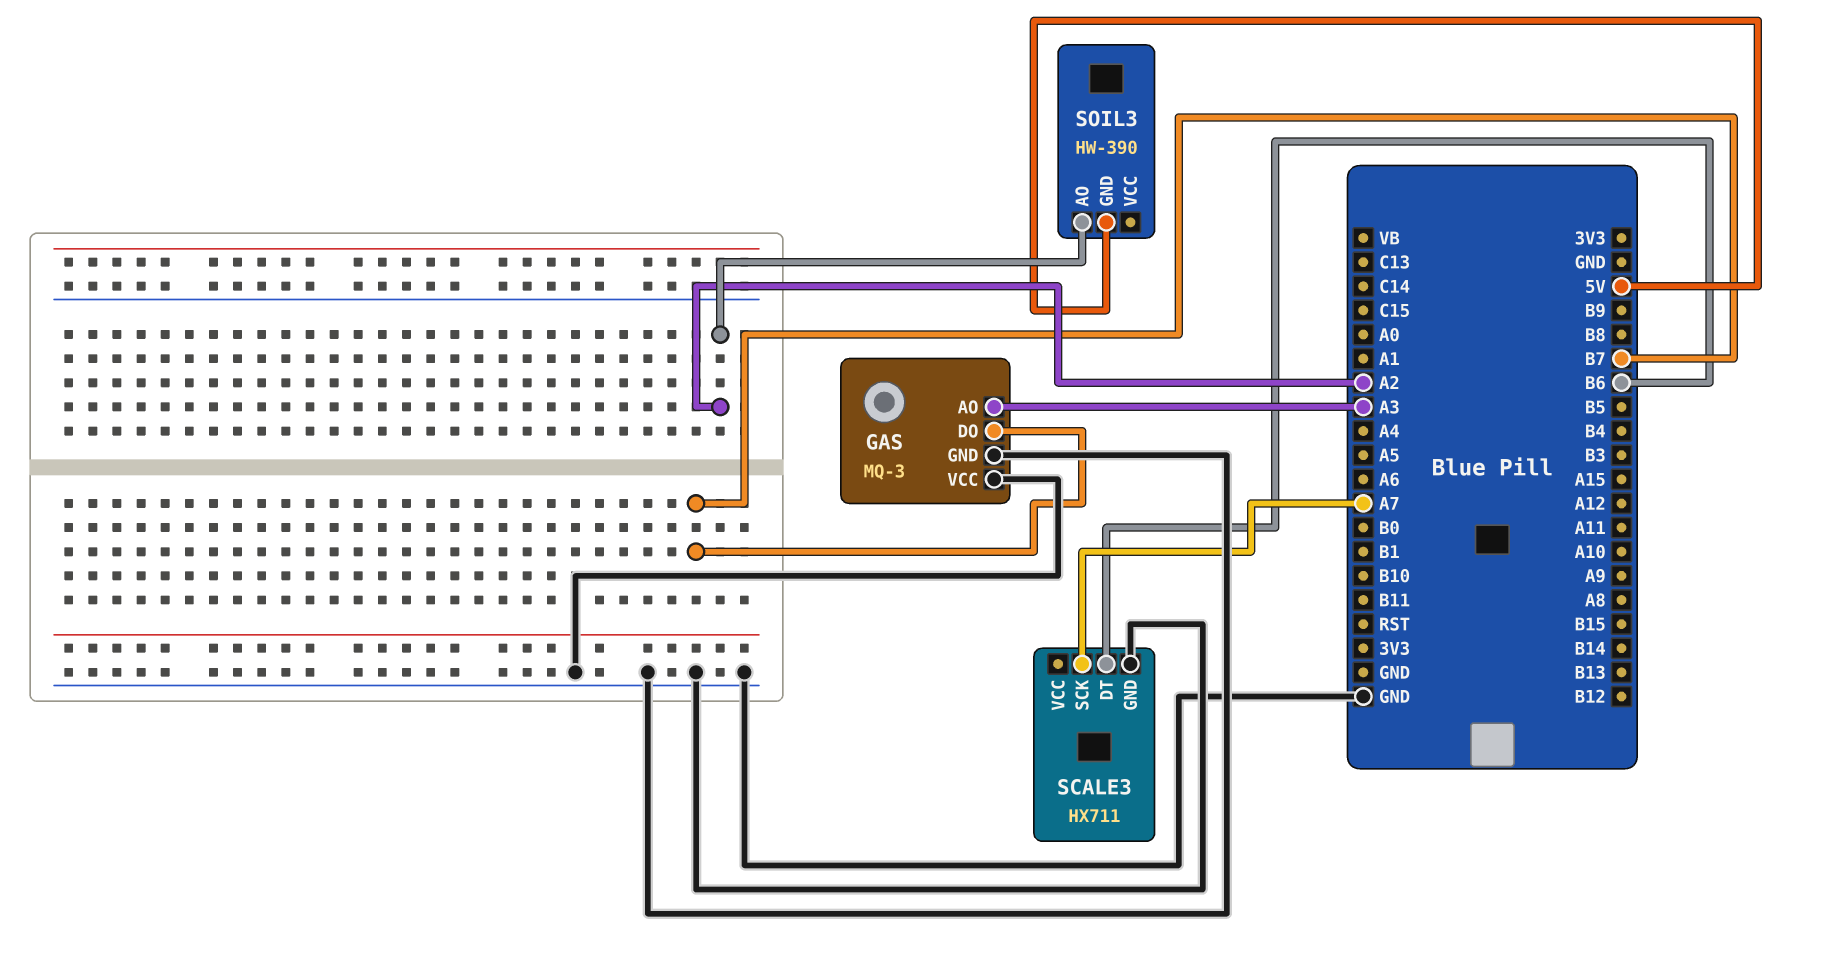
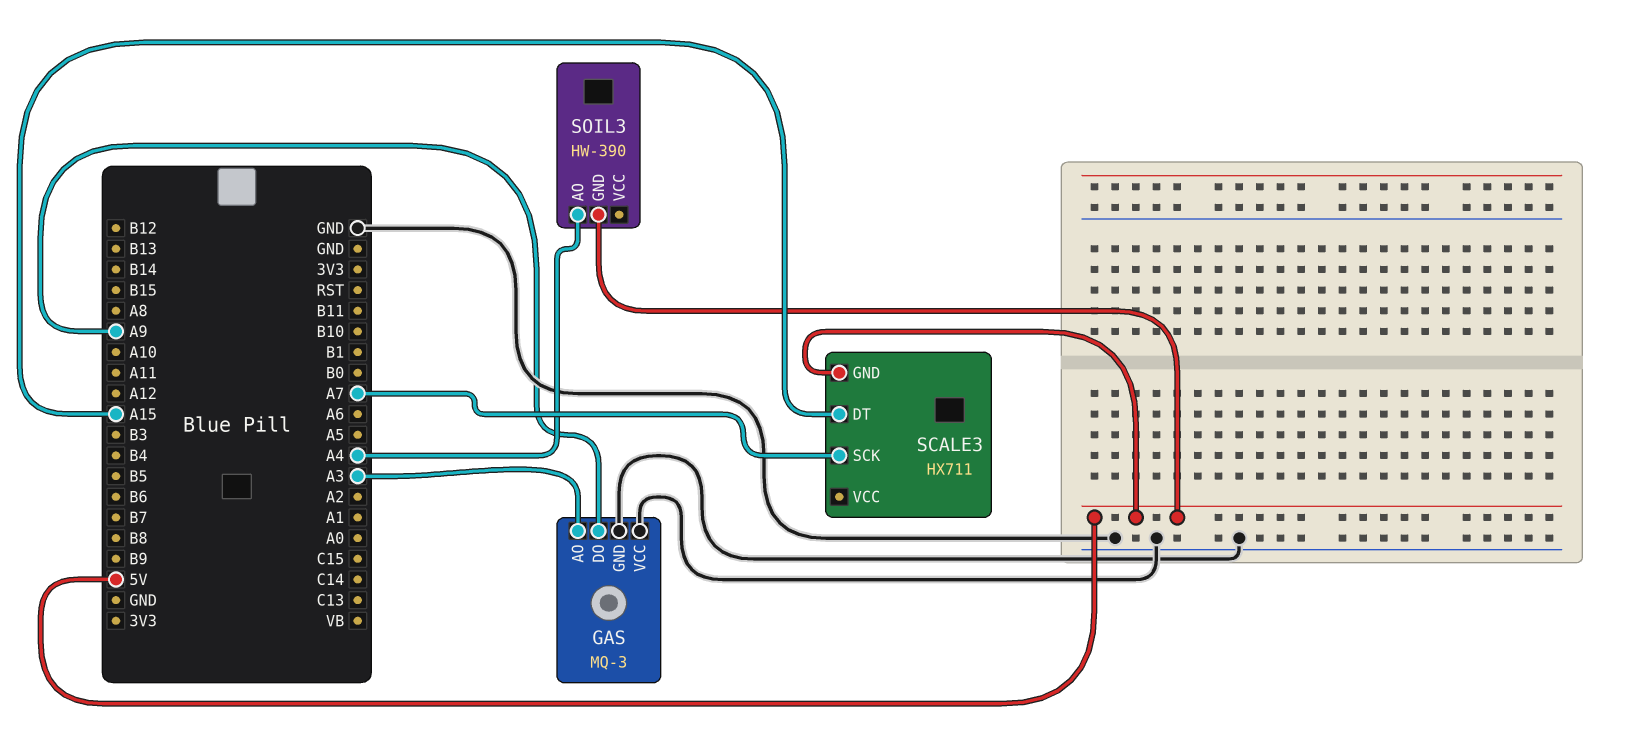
GAS pin DO: B7 -> A9
SCALE3 pin DT: B6 -> A15
SCALE3 pin GND: GND -> 5V
SOIL3 pin AO: A2 -> A4

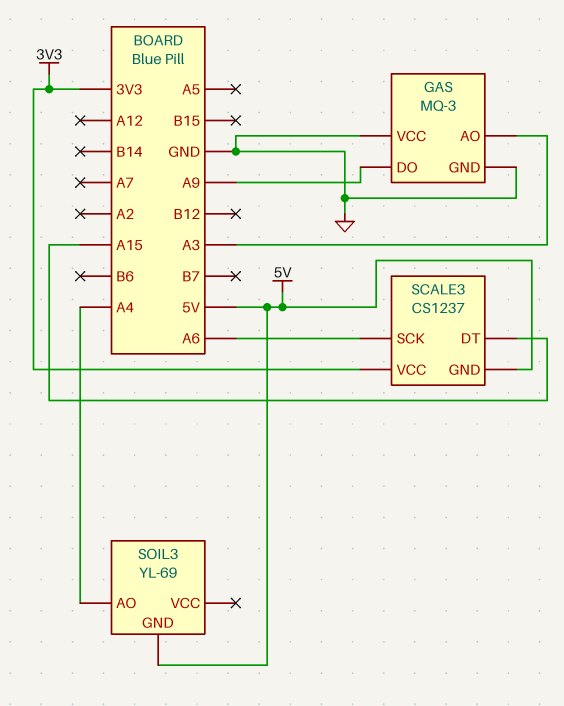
SCALE3: HX711 -> CS1237
SCALE3 pin SCK: A7 -> A6
SCALE3 pin VCC: none -> 3V3
SOIL3: HW-390 -> YL-69

